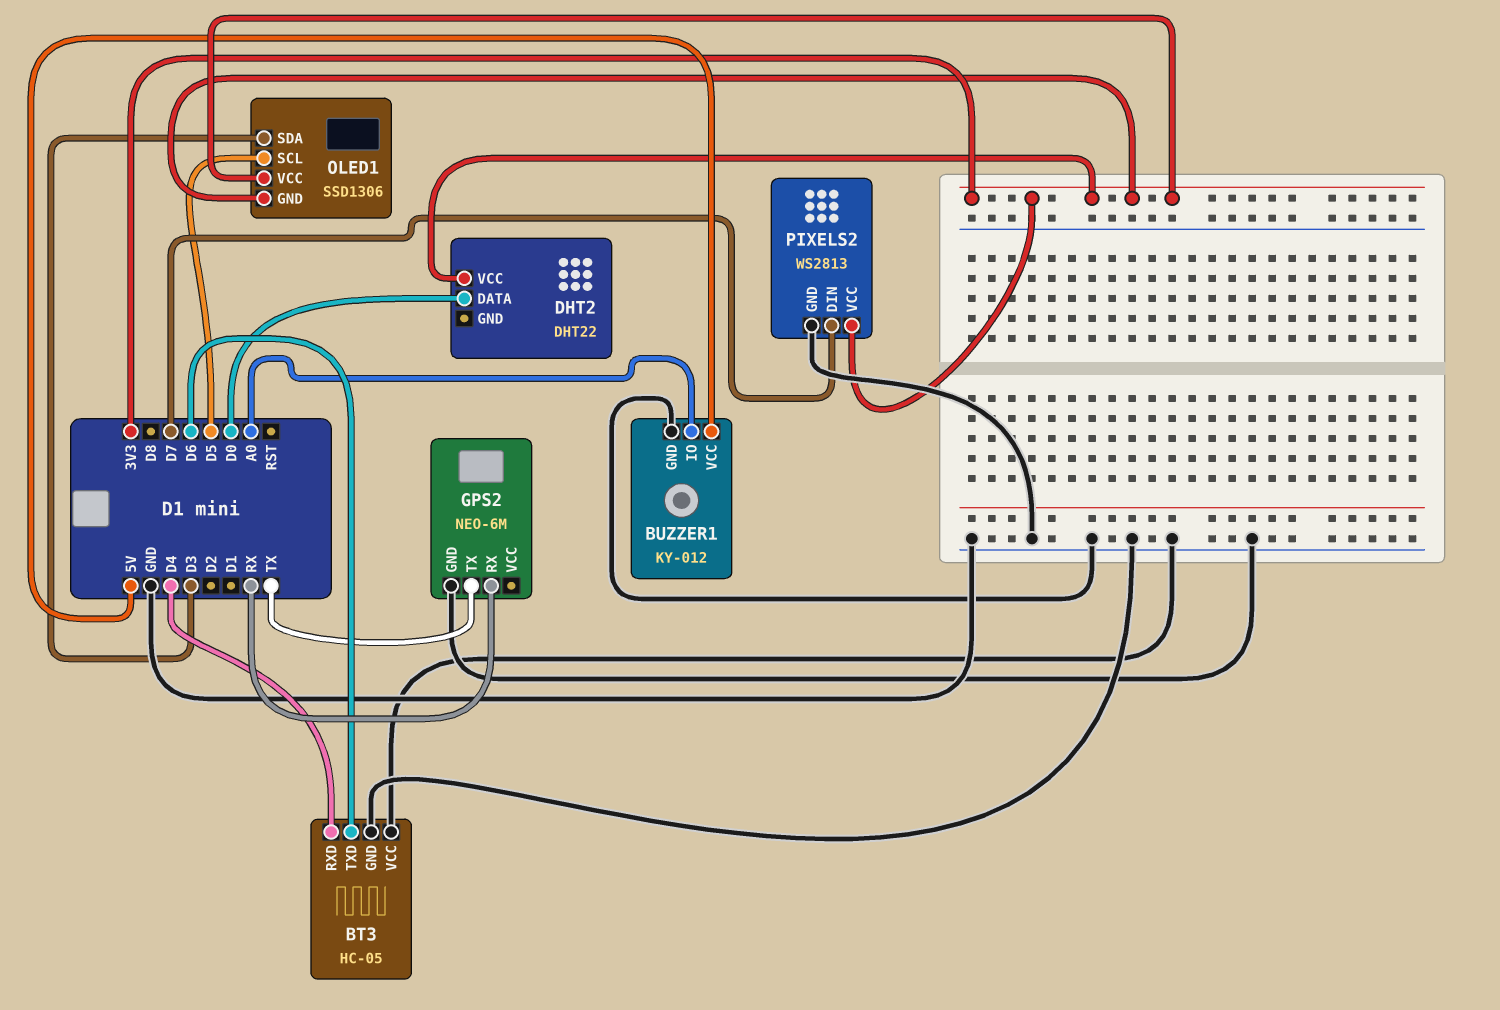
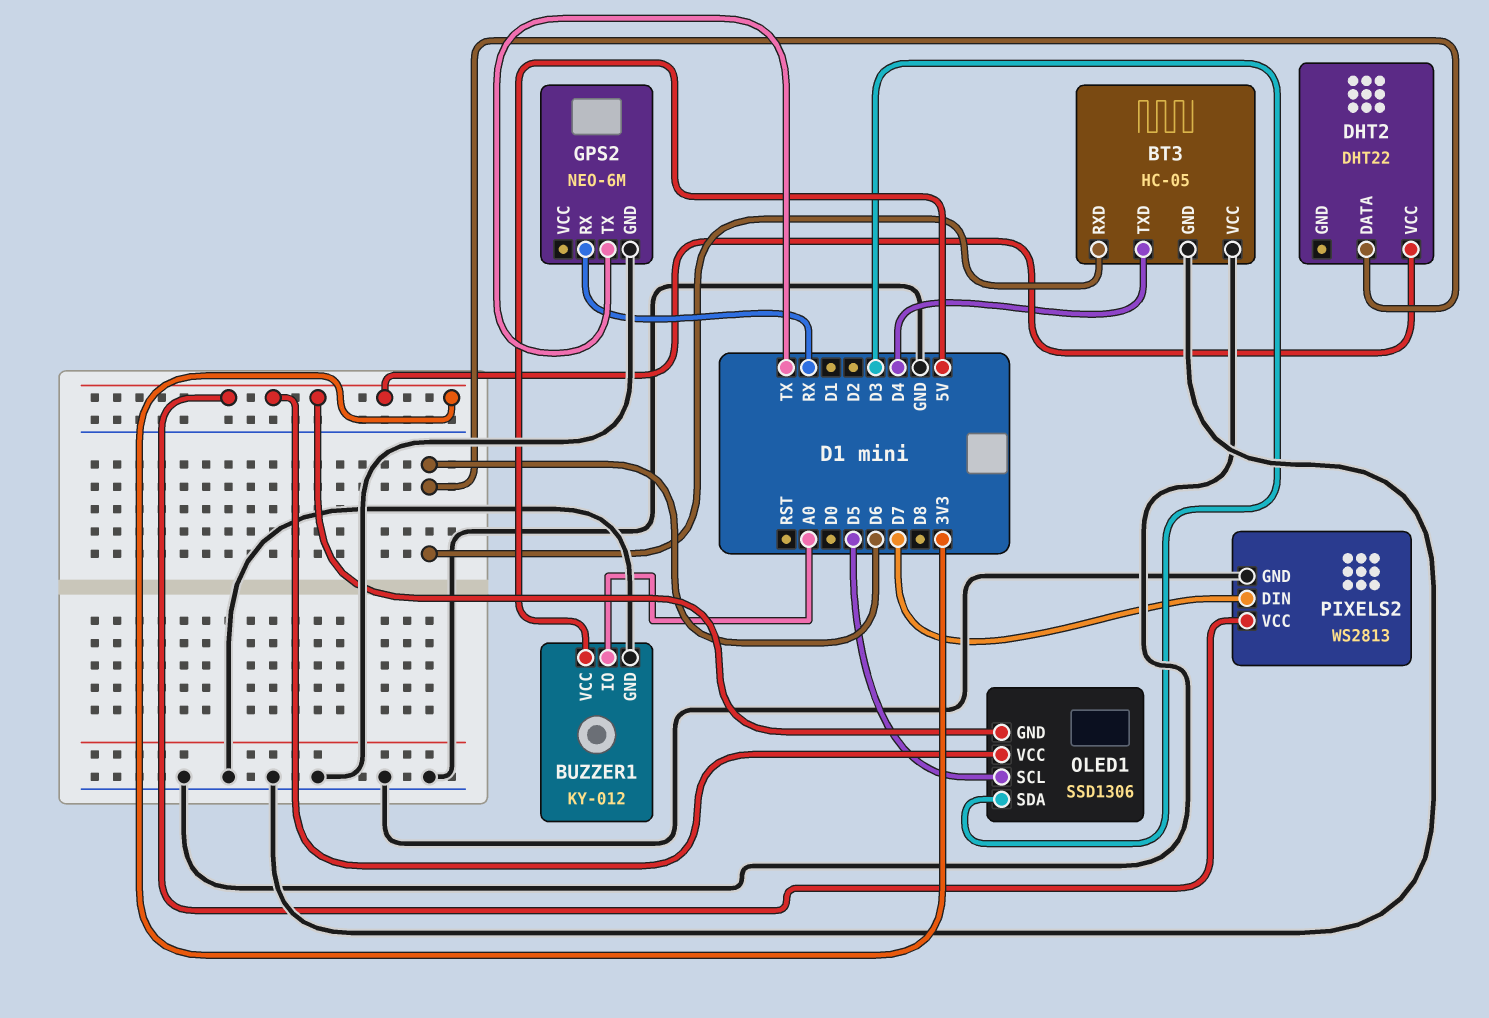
BT3 pin RXD: D4 -> D6
BT3 pin TXD: D6 -> D4
DHT2 pin DATA: D0 -> D6

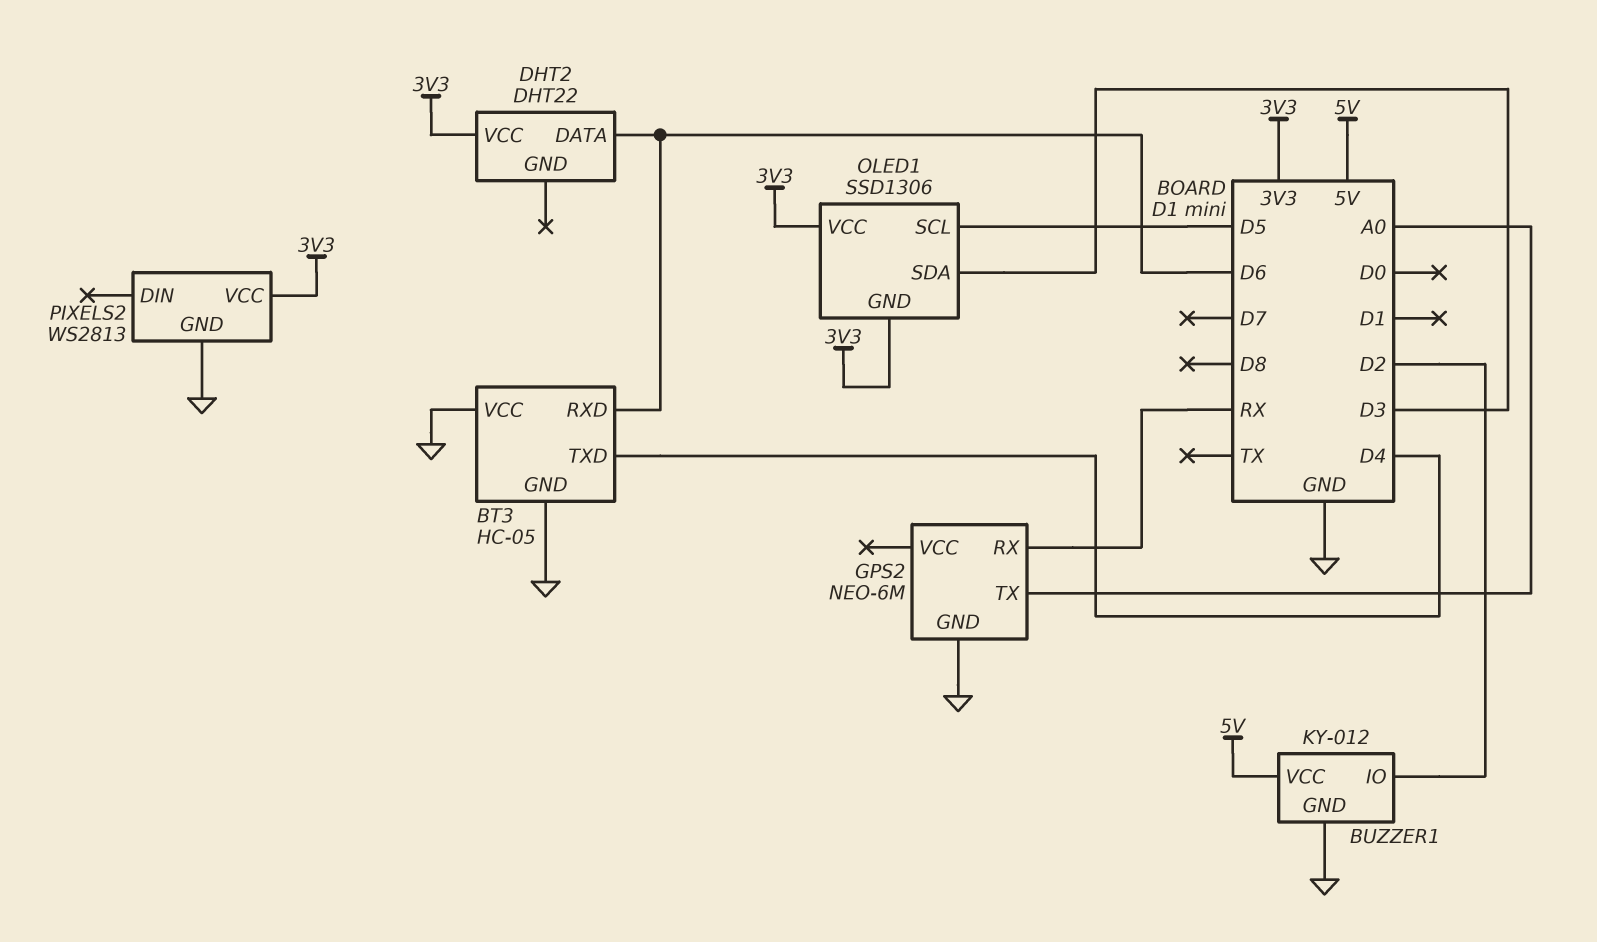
BUZZER1 pin IO: A0 -> D2
GPS2 pin TX: TX -> A0
PIXELS2 pin DIN: D7 -> none

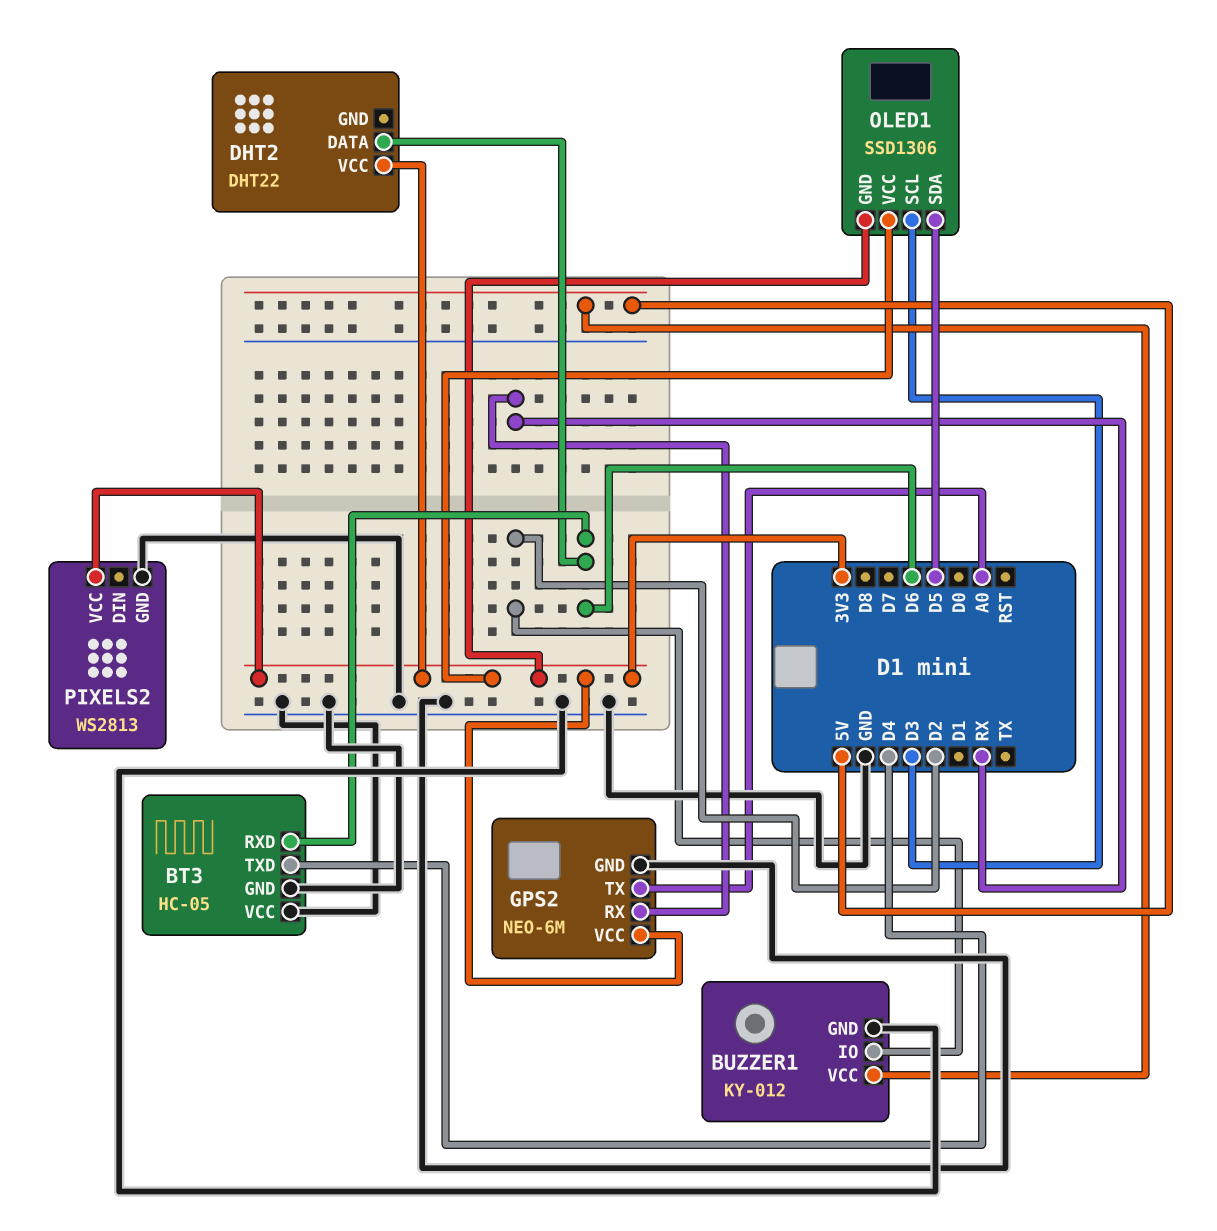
GPS2 pin VCC: none -> 3V3
OLED1 pin SCL: D5 -> D3
OLED1 pin SDA: D3 -> D5

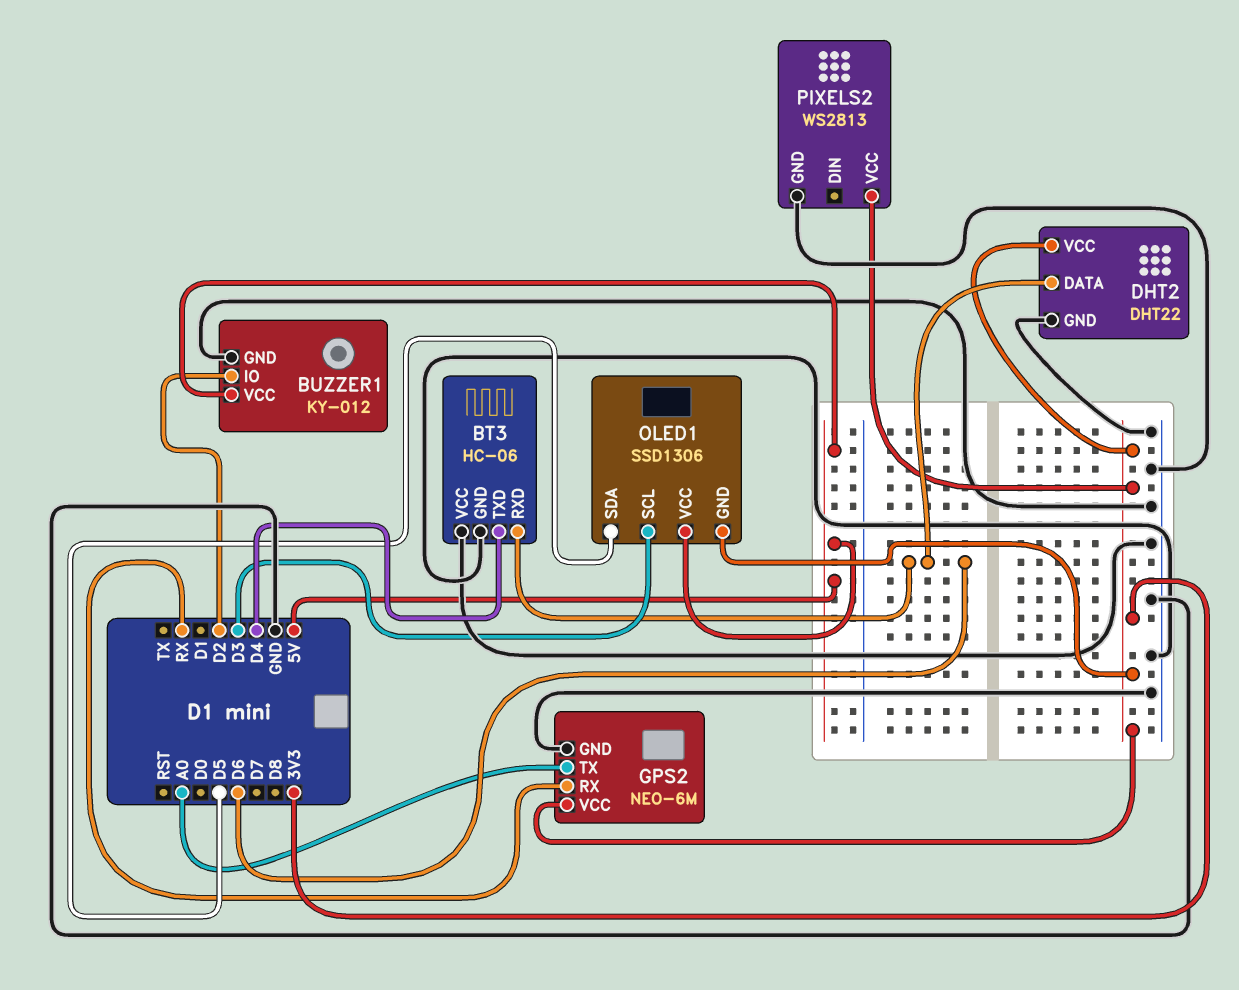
BT3: HC-05 -> HC-06
DHT2 pin GND: none -> GND
OLED1 pin VCC: 3V3 -> 5V

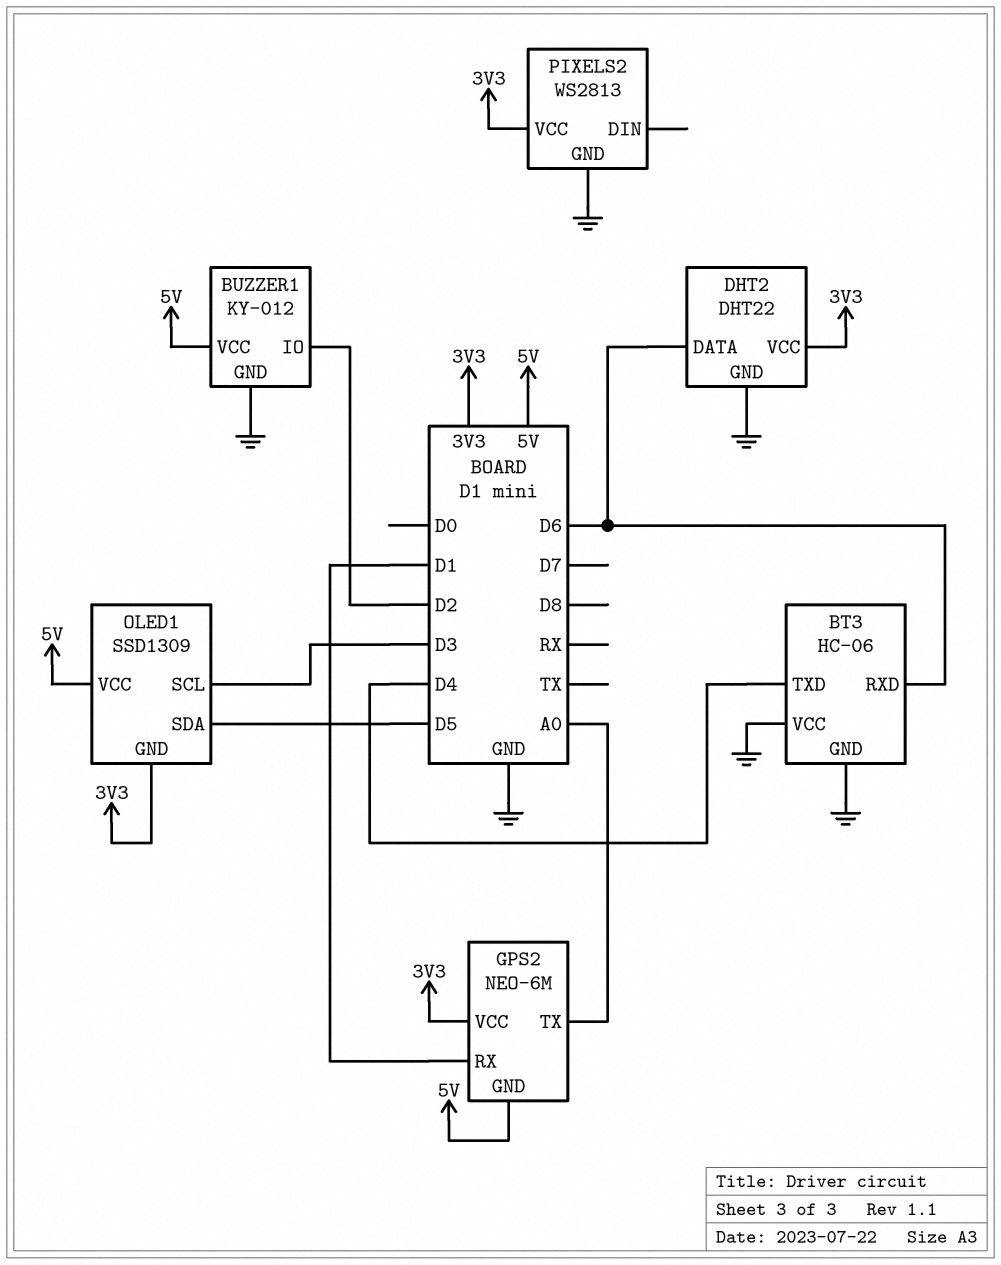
GPS2 pin GND: GND -> 5V
GPS2 pin RX: RX -> D1
OLED1: SSD1306 -> SSD1309

